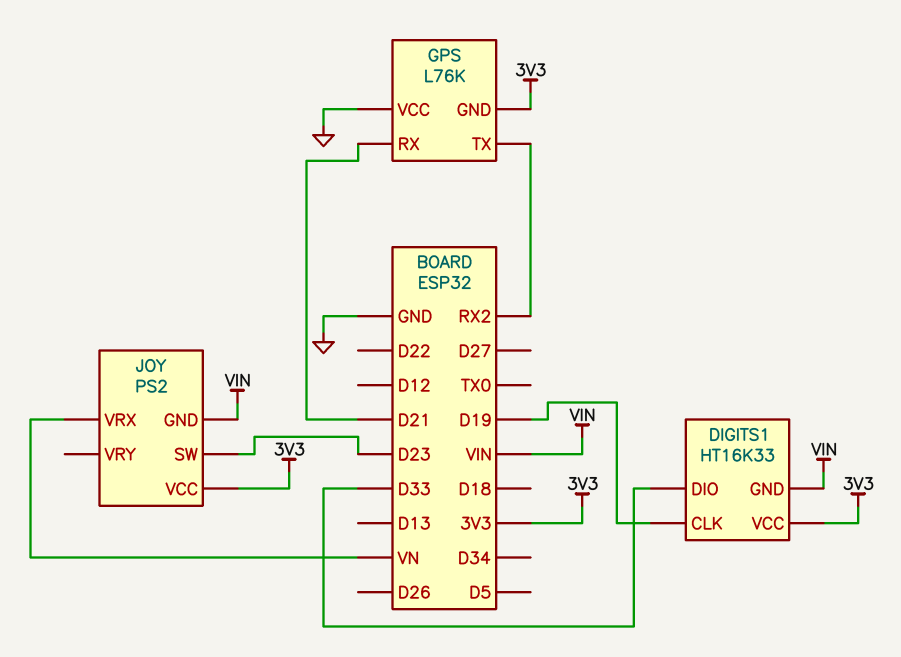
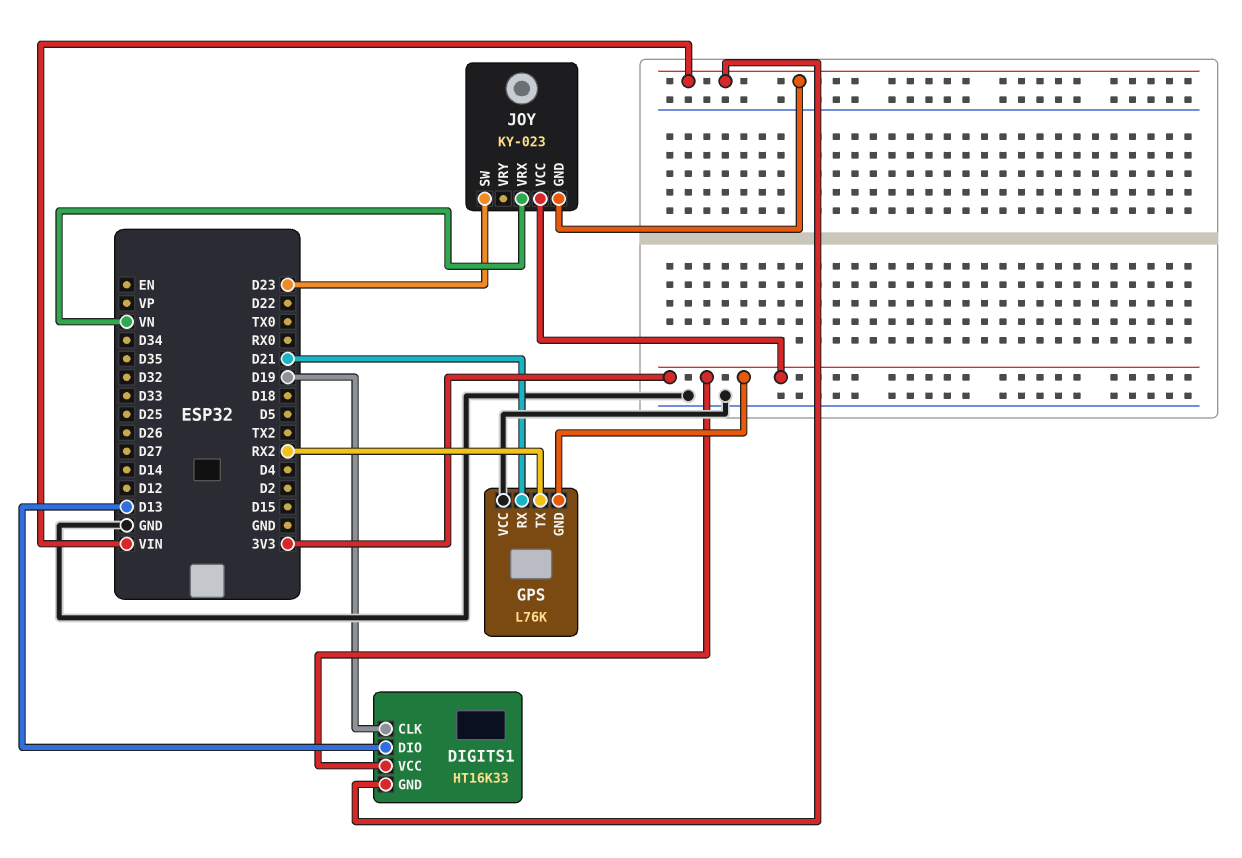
DIGITS1 pin DIO: D33 -> D13
JOY: PS2 -> KY-023

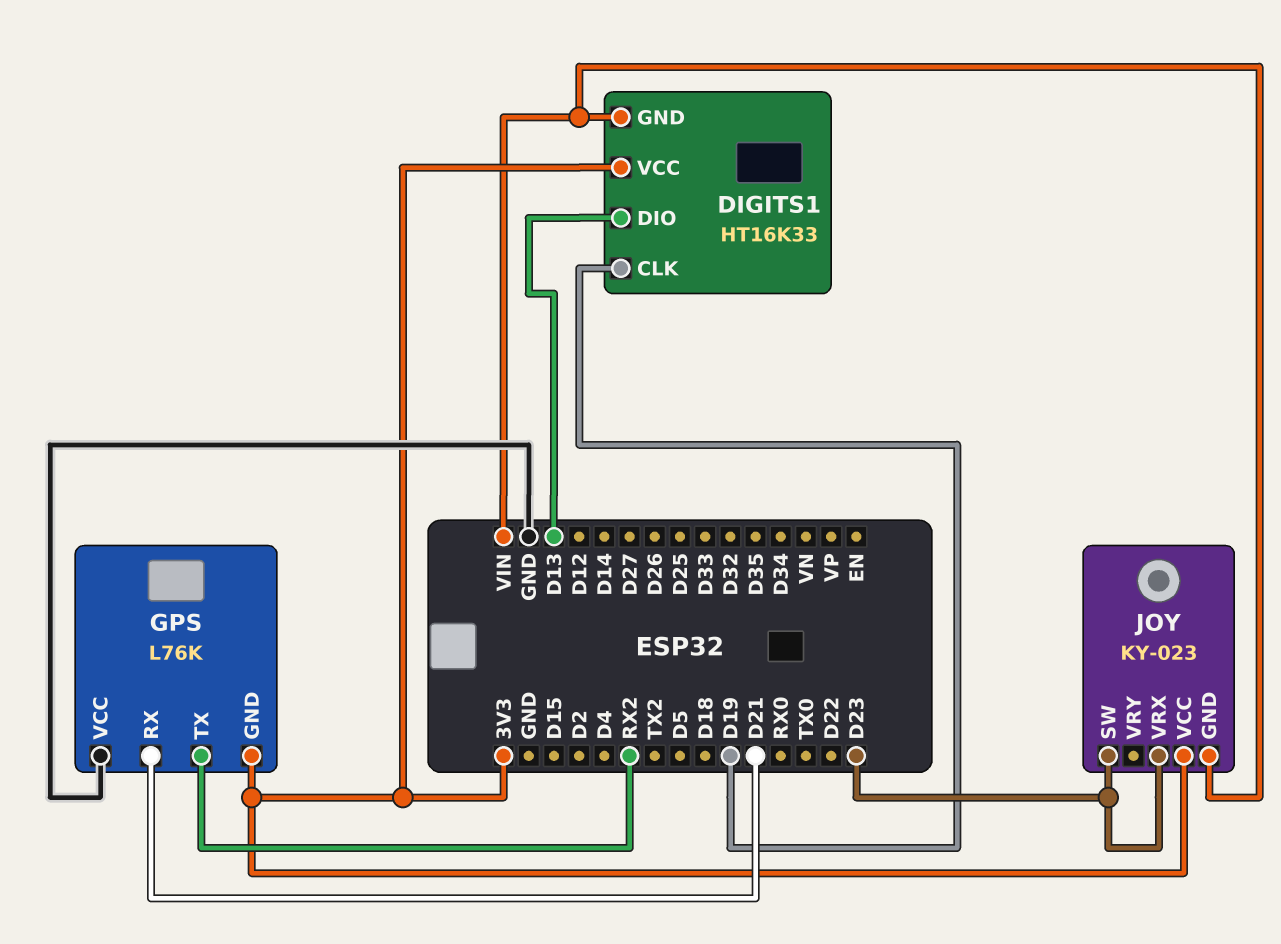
JOY pin VRX: VN -> D23

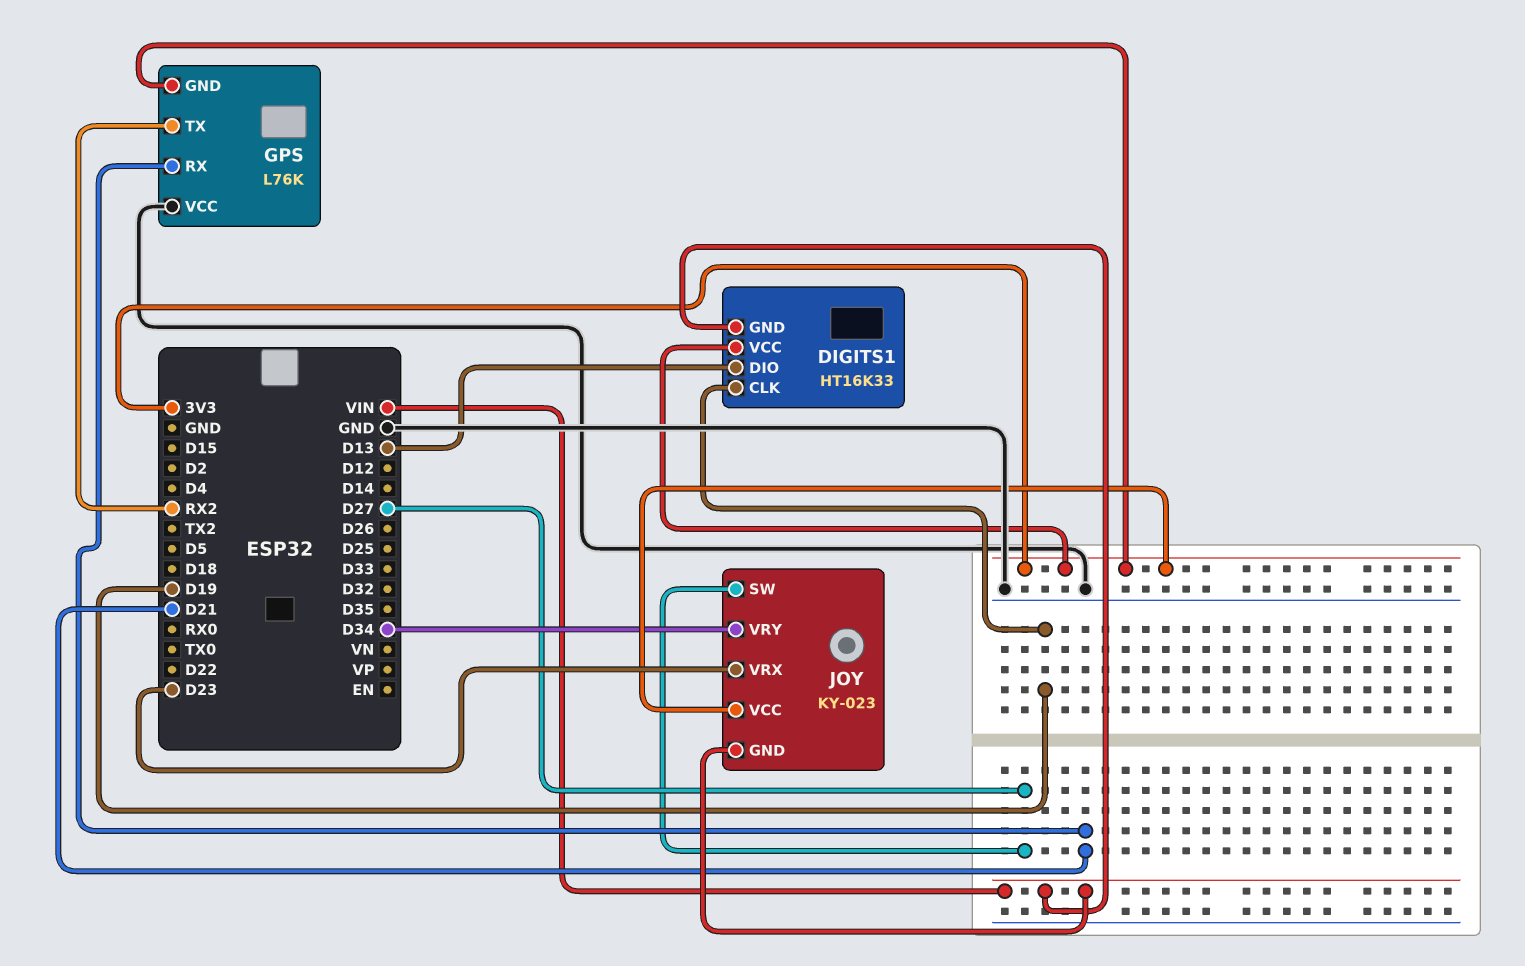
JOY pin SW: D23 -> D27
JOY pin VRY: none -> D34

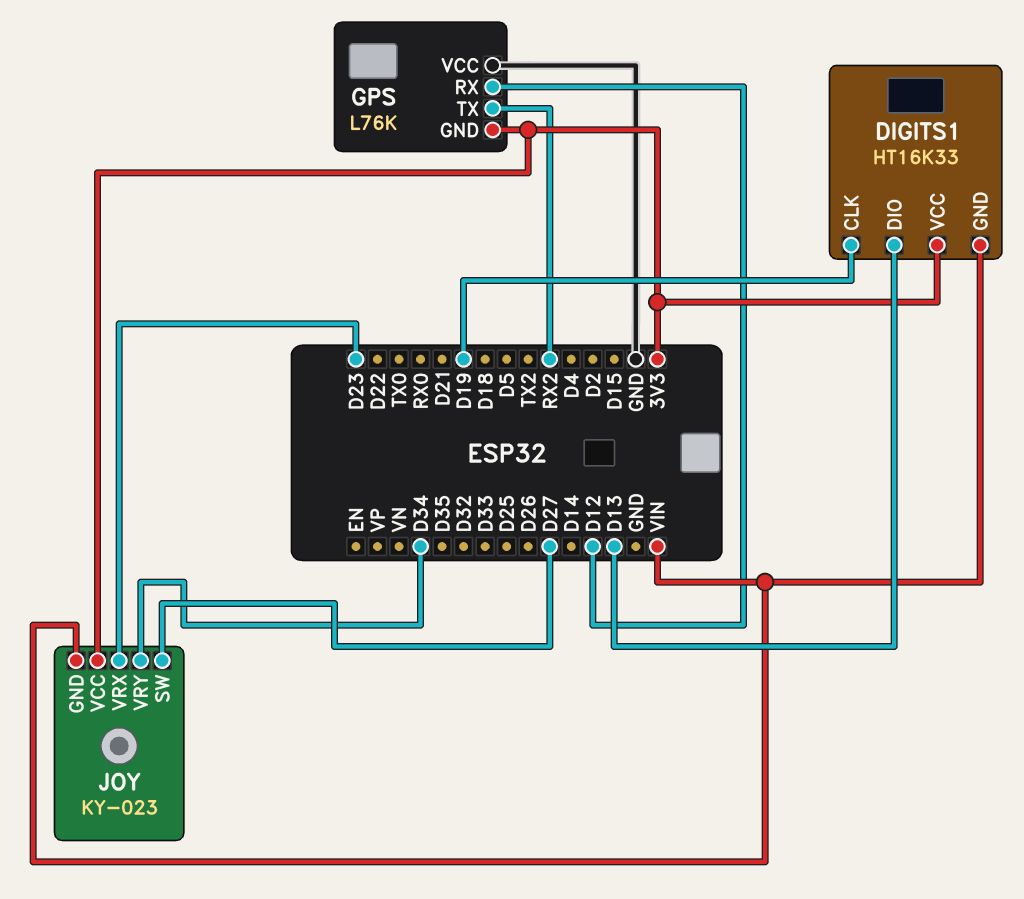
GPS pin RX: D21 -> D12

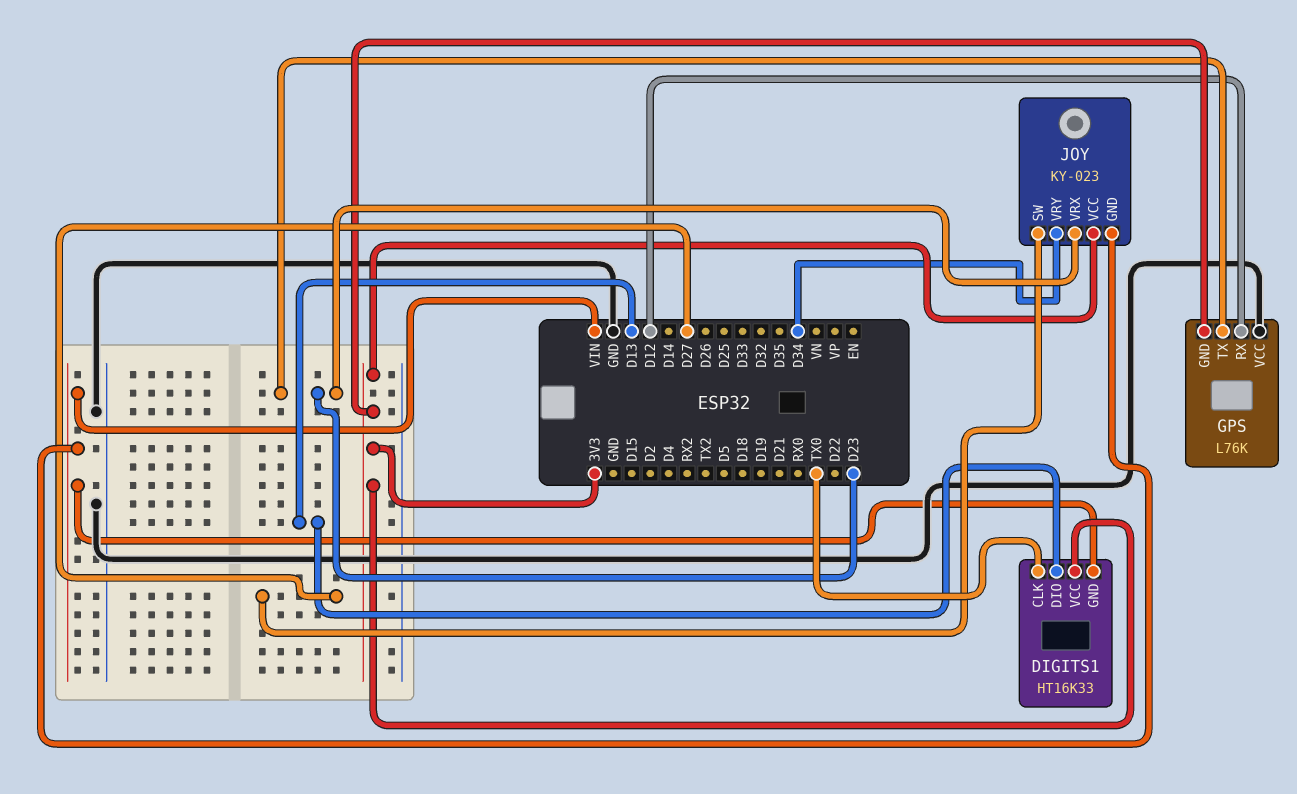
DIGITS1 pin CLK: D19 -> TX0
GPS pin TX: RX2 -> D23

